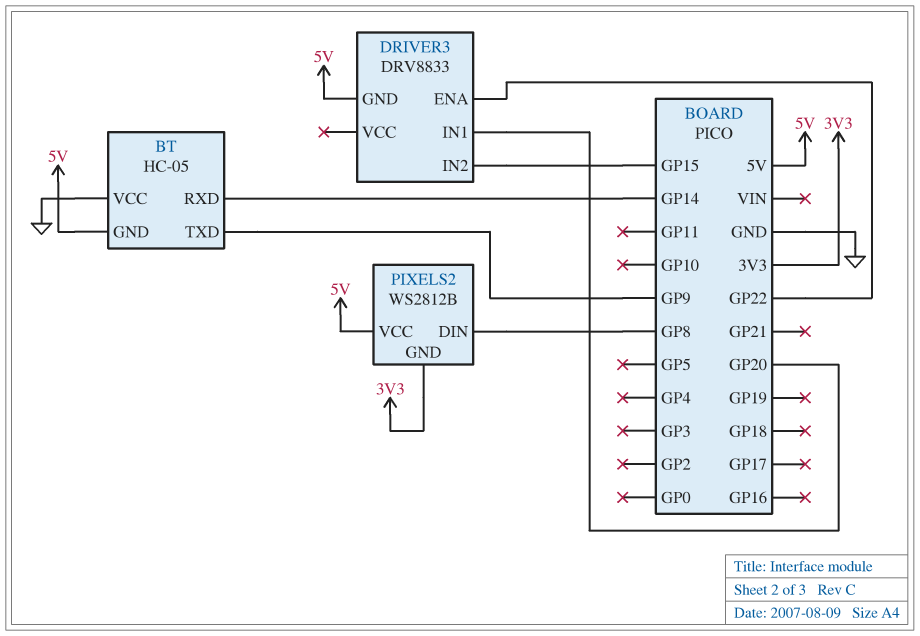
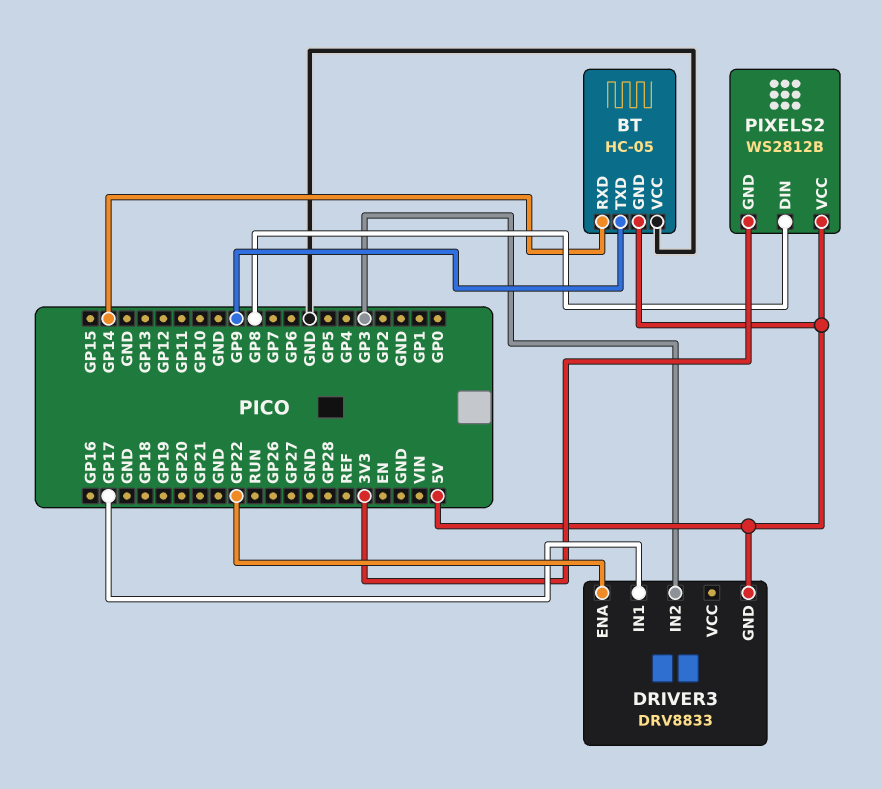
DRIVER3 pin IN1: GP20 -> GP17
DRIVER3 pin IN2: GP15 -> GP3

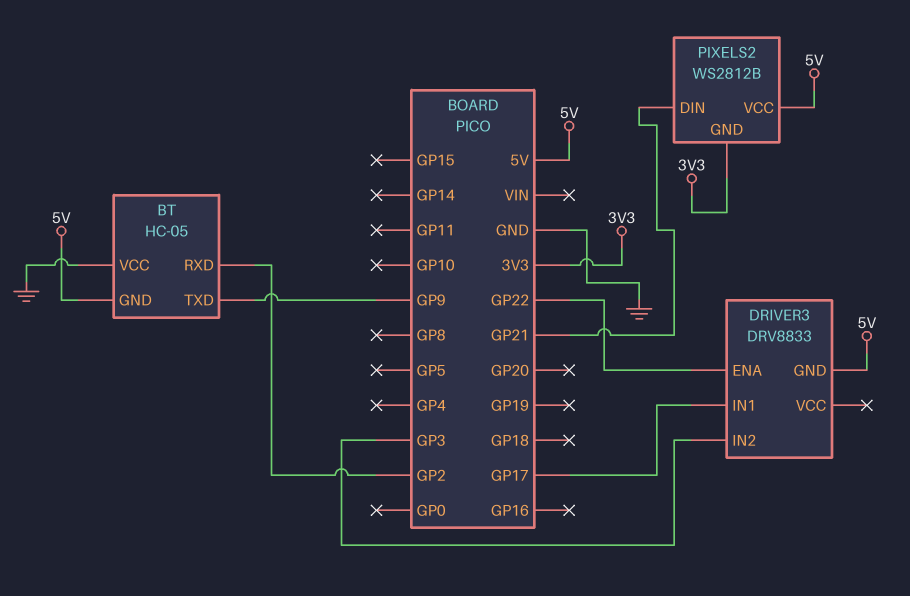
BT pin RXD: GP14 -> GP2
PIXELS2 pin DIN: GP8 -> GP21

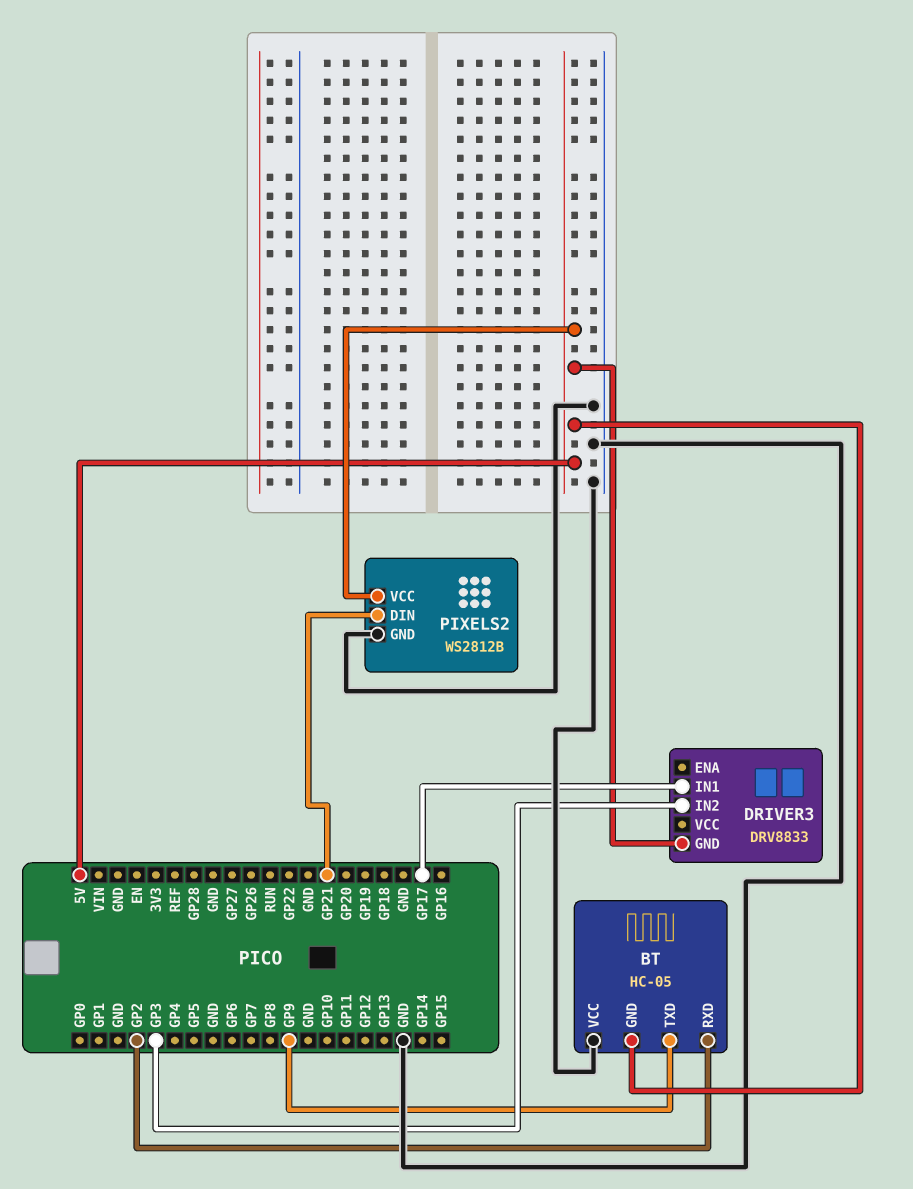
DRIVER3 pin ENA: GP22 -> none
PIXELS2 pin GND: 3V3 -> GND

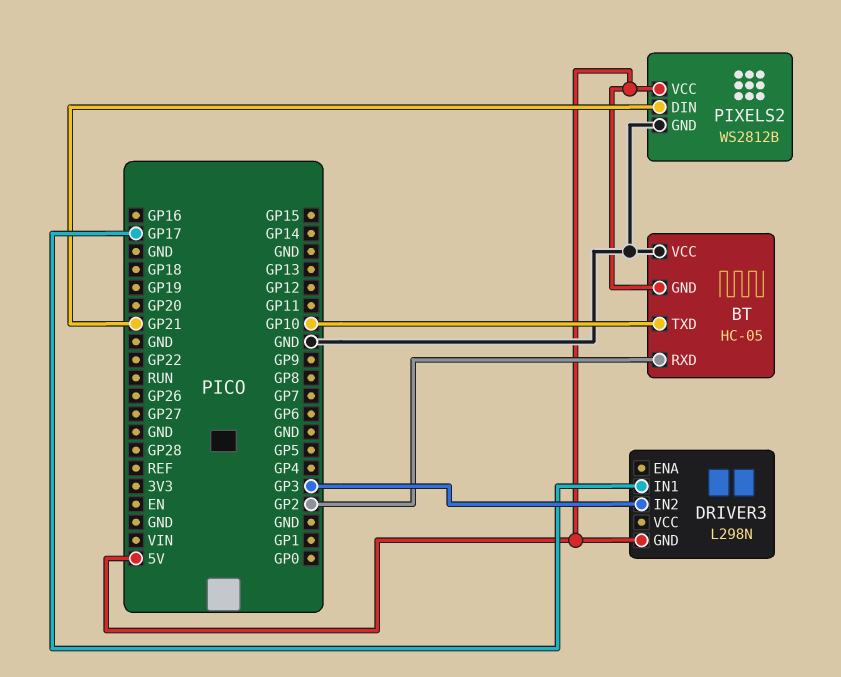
BT pin TXD: GP9 -> GP10
DRIVER3: DRV8833 -> L298N

